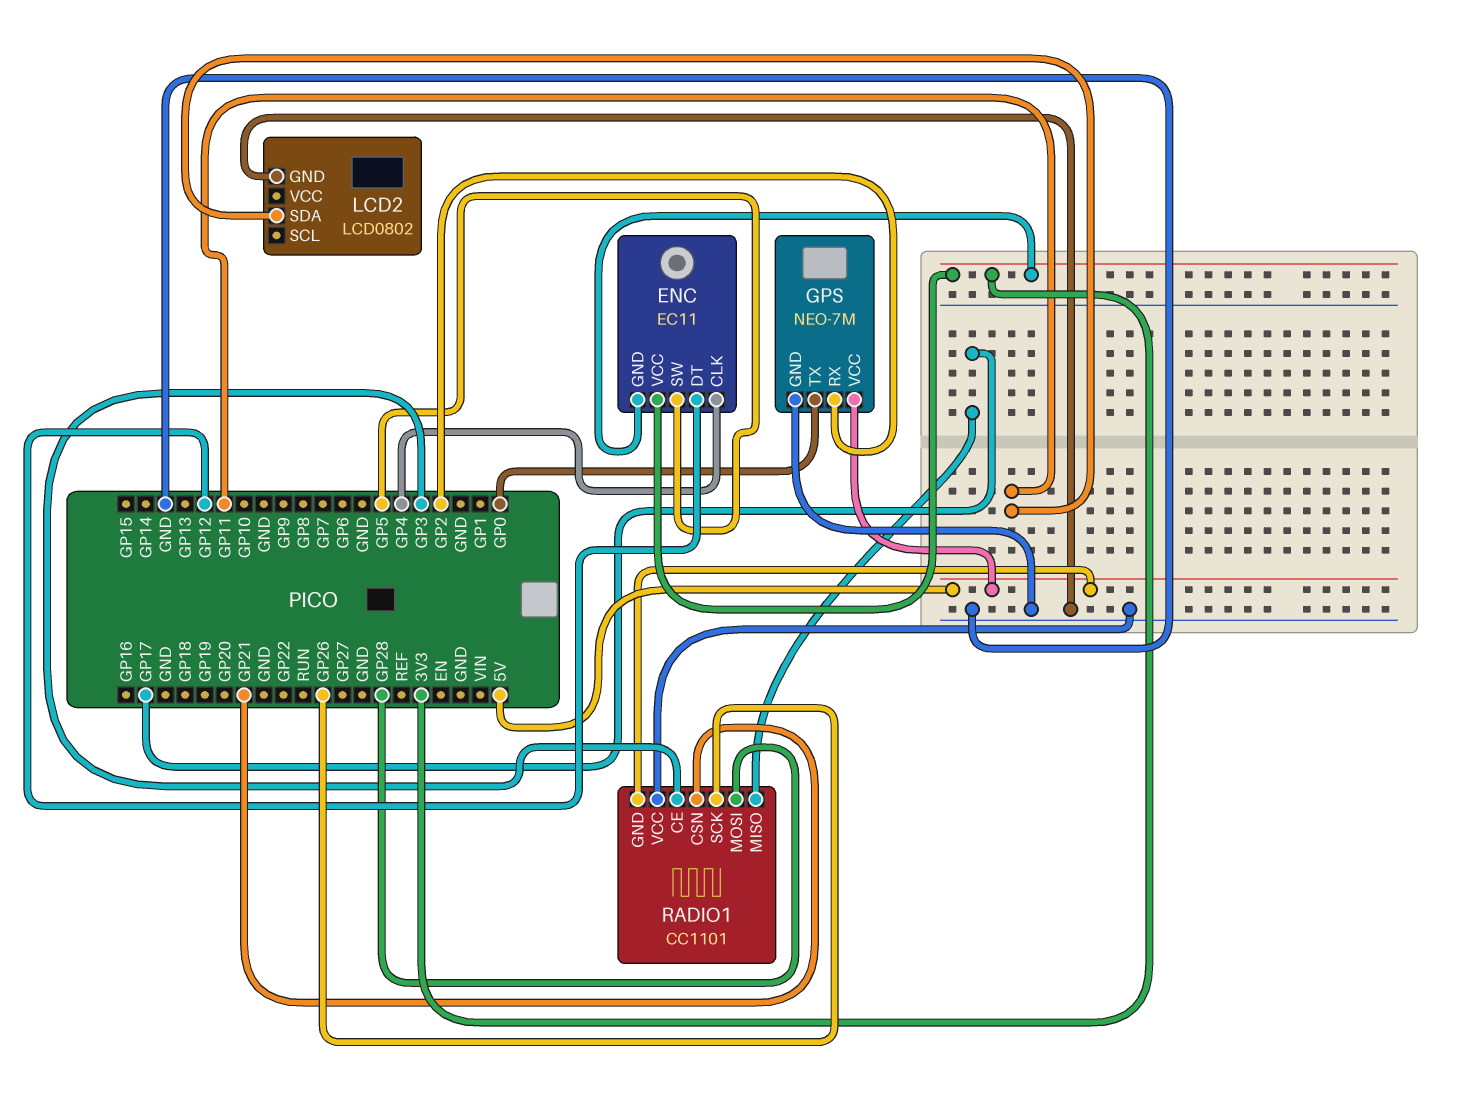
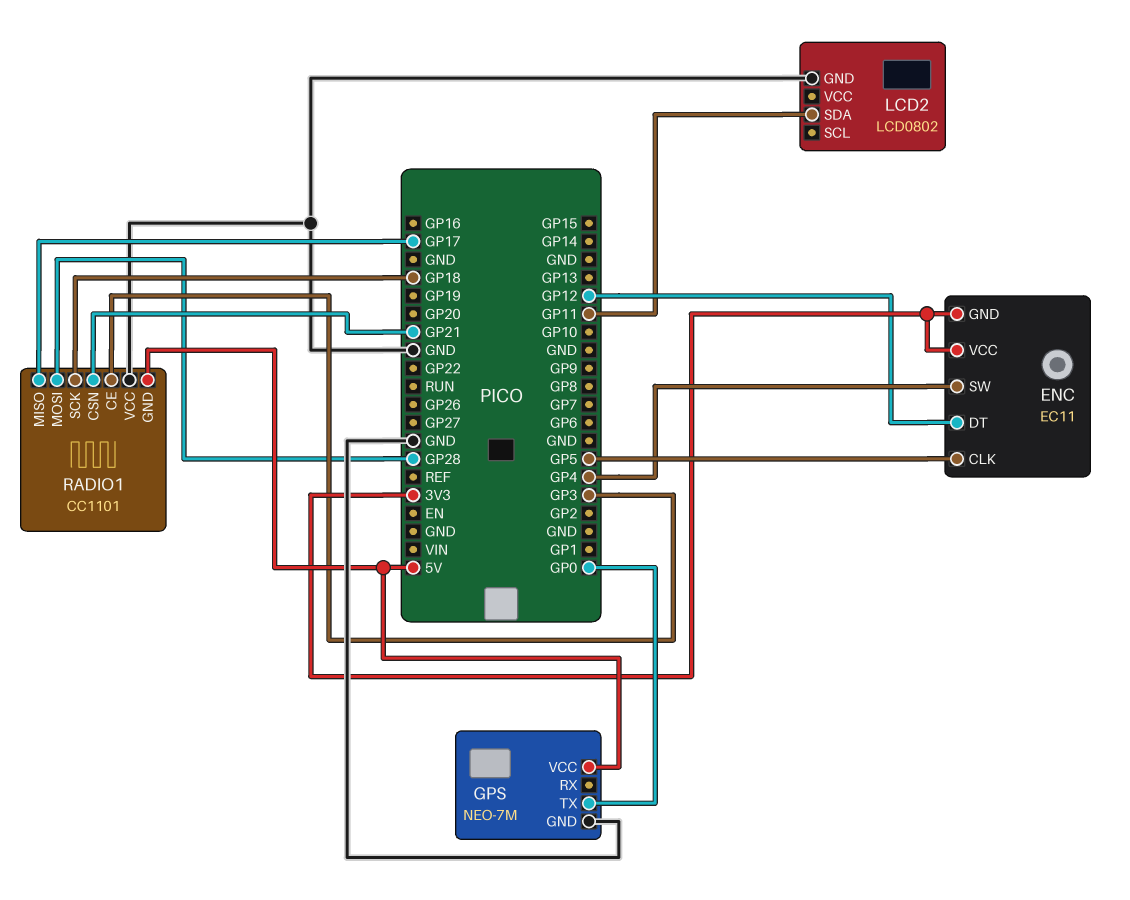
ENC pin CLK: GP4 -> GP5
ENC pin SW: GP5 -> GP4
GPS pin RX: GP2 -> none
RADIO1 pin SCK: GP26 -> GP18

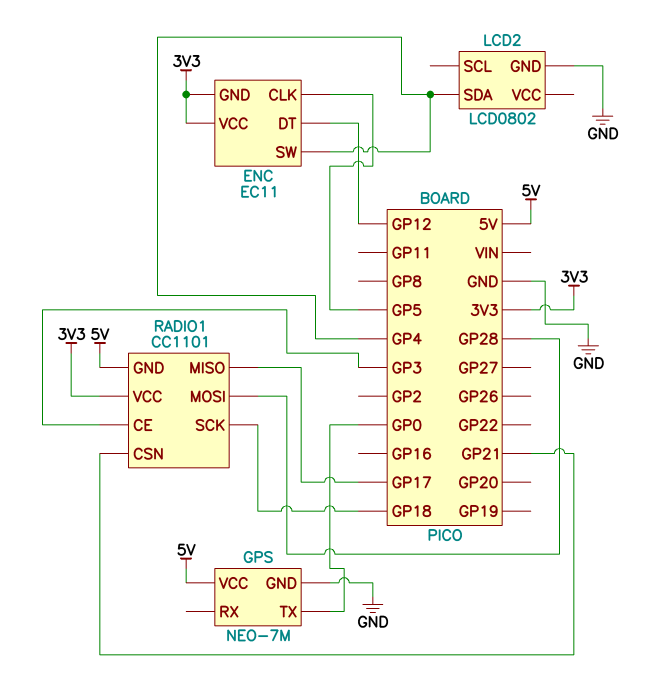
LCD2 pin SDA: GP11 -> GP4
RADIO1 pin VCC: GND -> 3V3

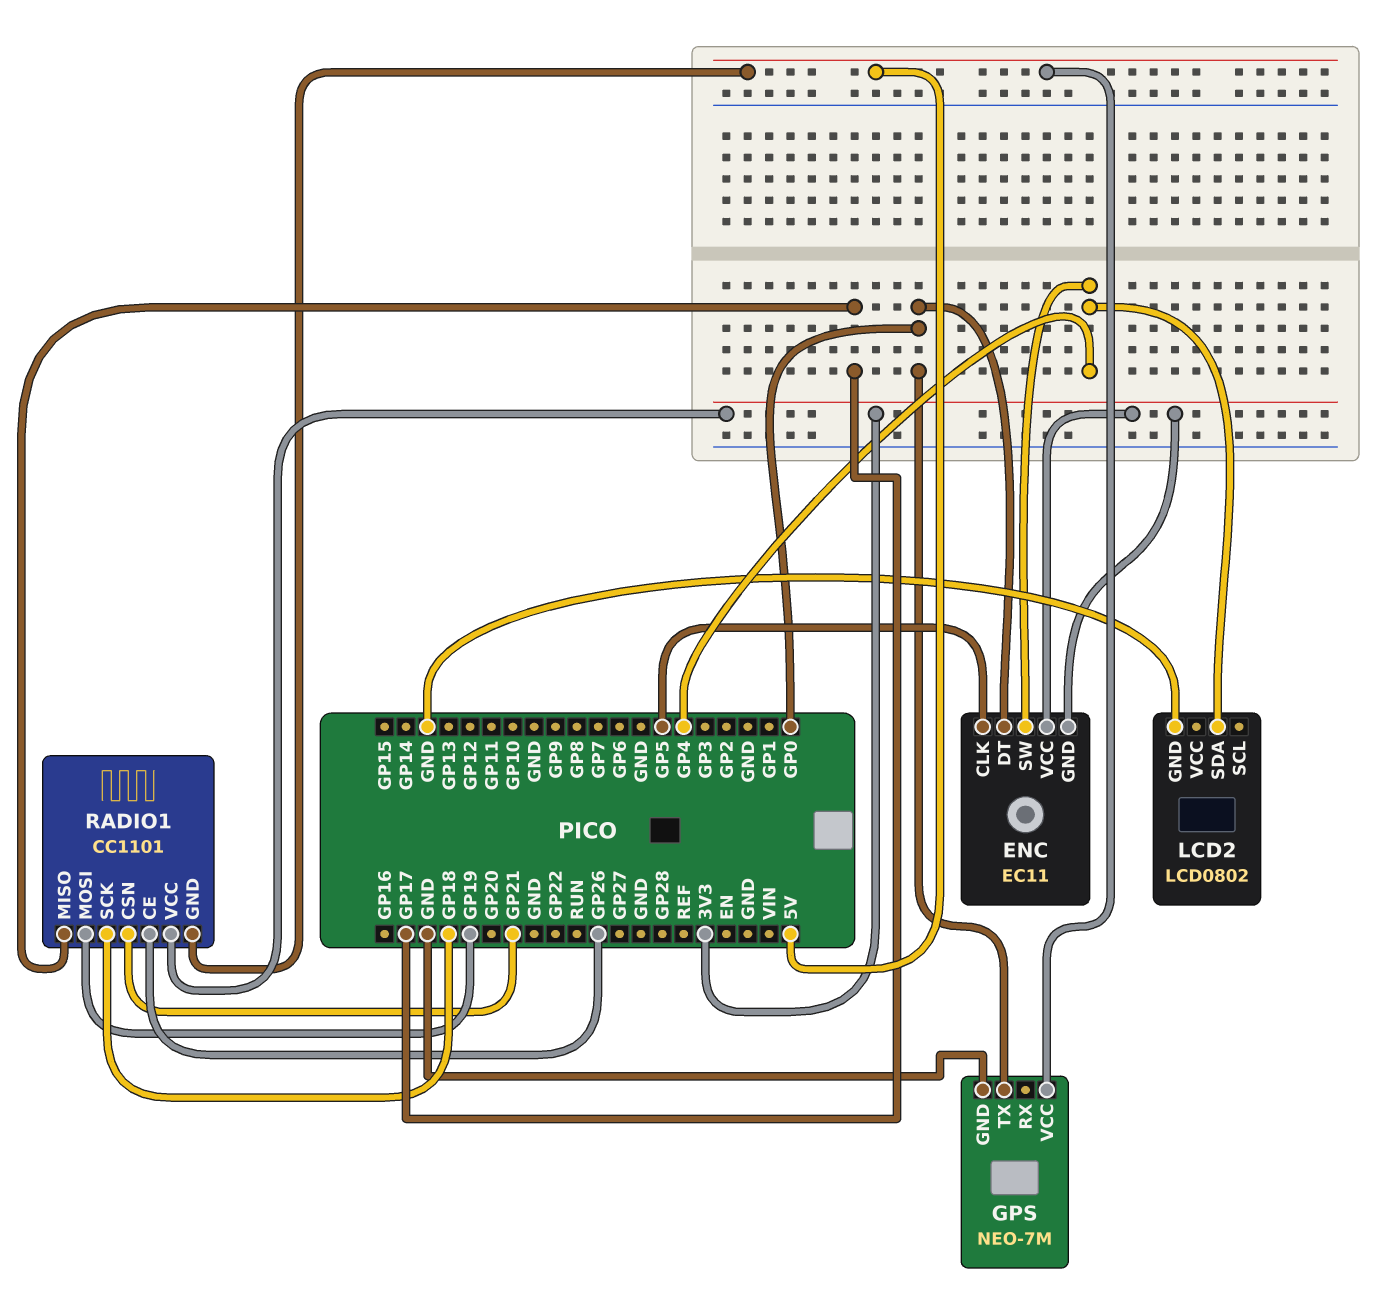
ENC pin DT: GP12 -> GP0
RADIO1 pin CE: GP3 -> GP26
RADIO1 pin MOSI: GP28 -> GP19

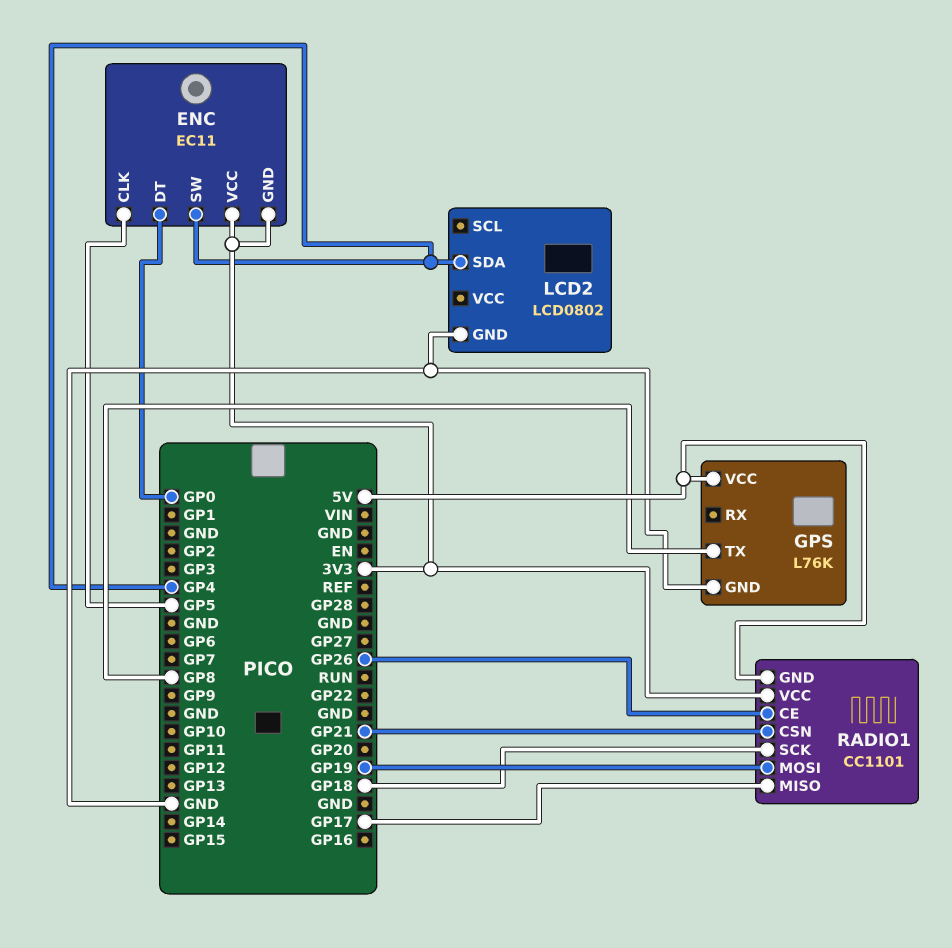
GPS: NEO-7M -> L76K
GPS pin TX: GP0 -> GP8

